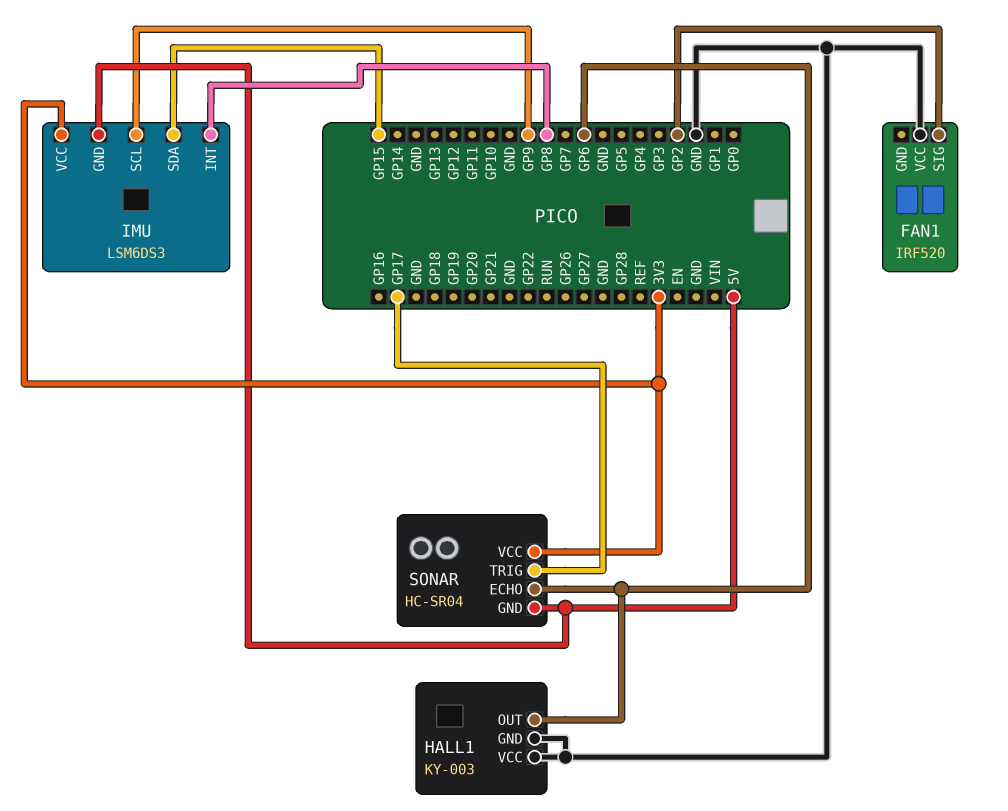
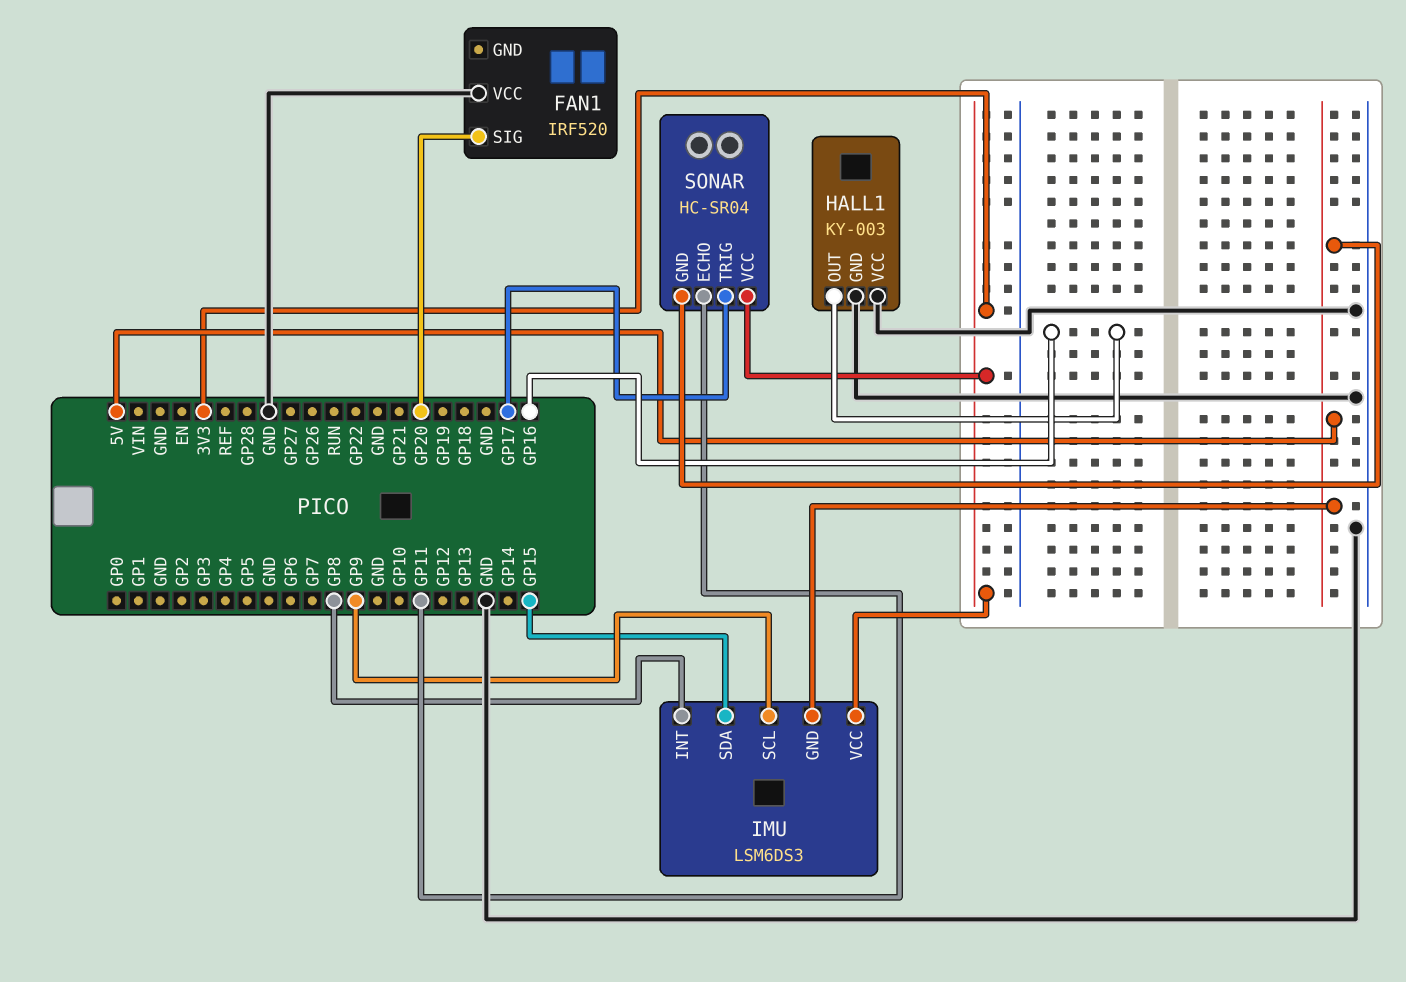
FAN1 pin SIG: GP2 -> GP20
HALL1 pin OUT: GP6 -> GP16
SONAR pin ECHO: GP6 -> GP11

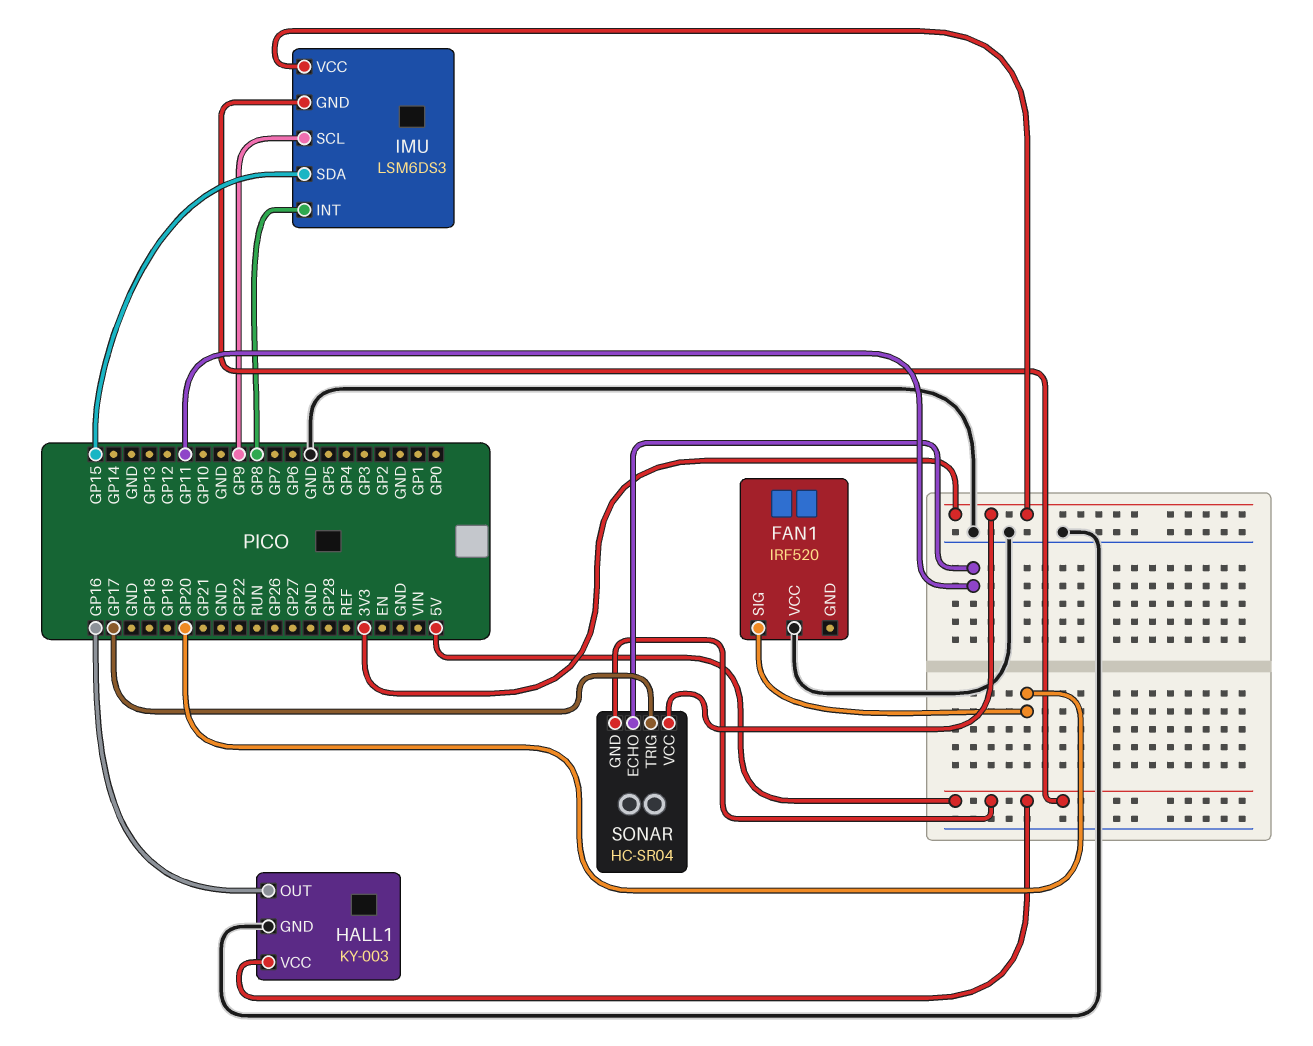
HALL1 pin VCC: GND -> 5V

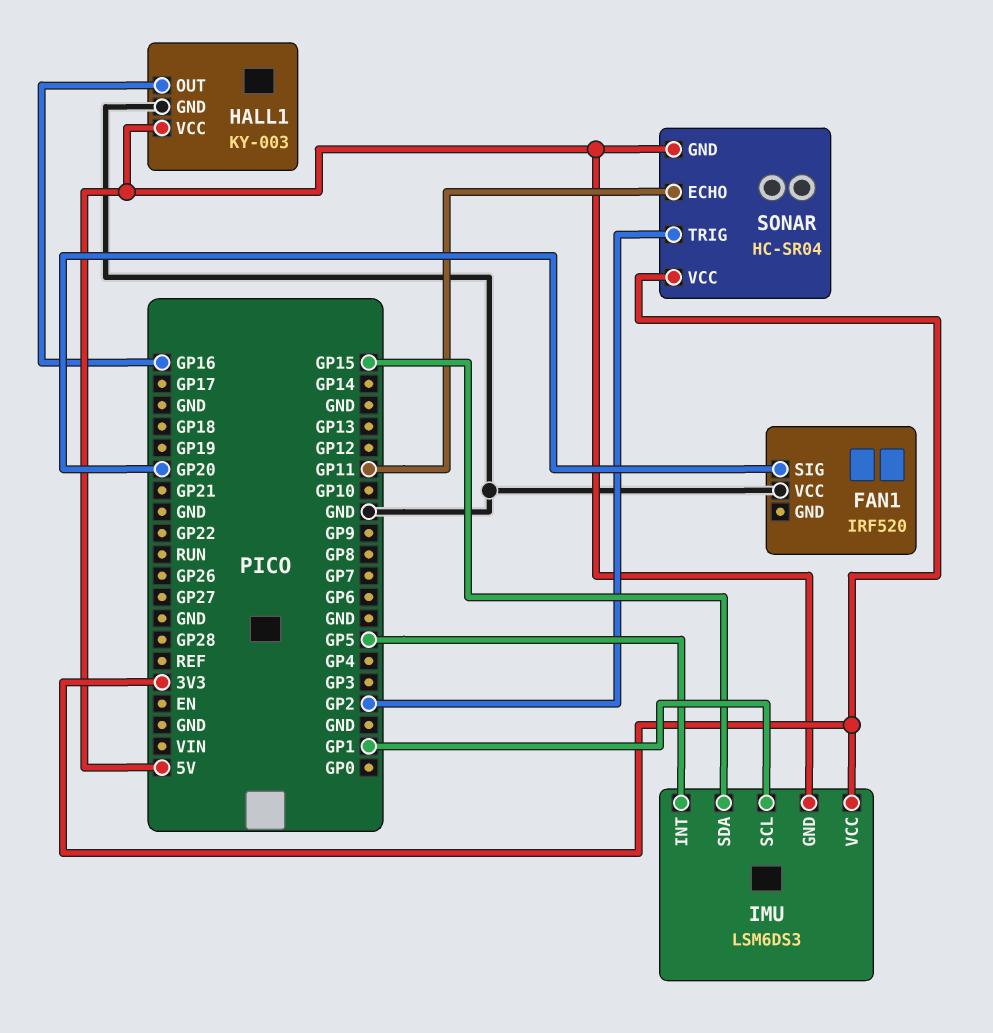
IMU pin INT: GP8 -> GP5
IMU pin SCL: GP9 -> GP1
SONAR pin TRIG: GP17 -> GP2

